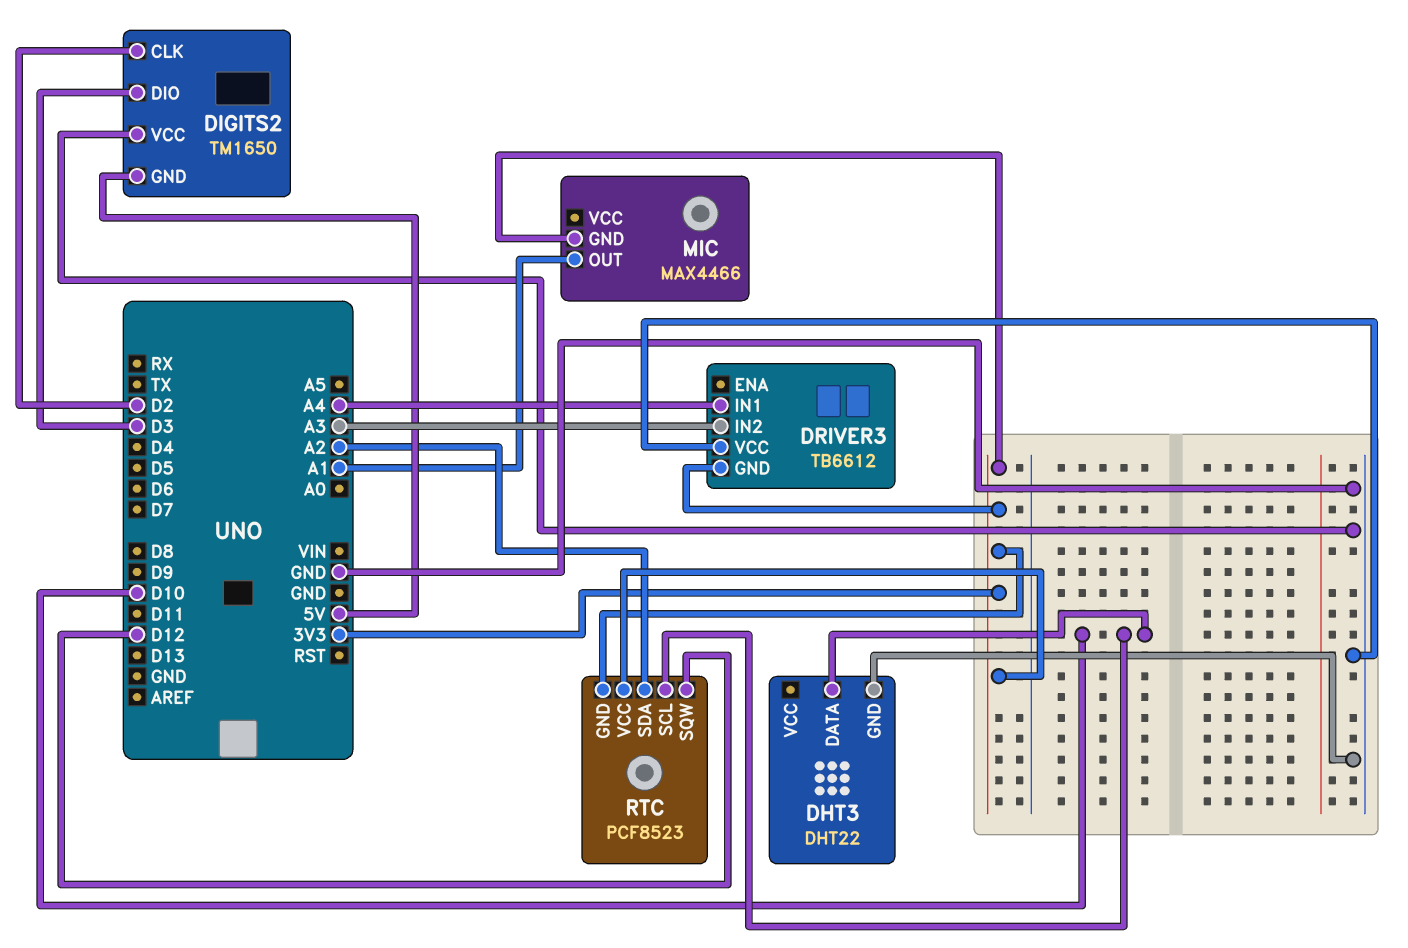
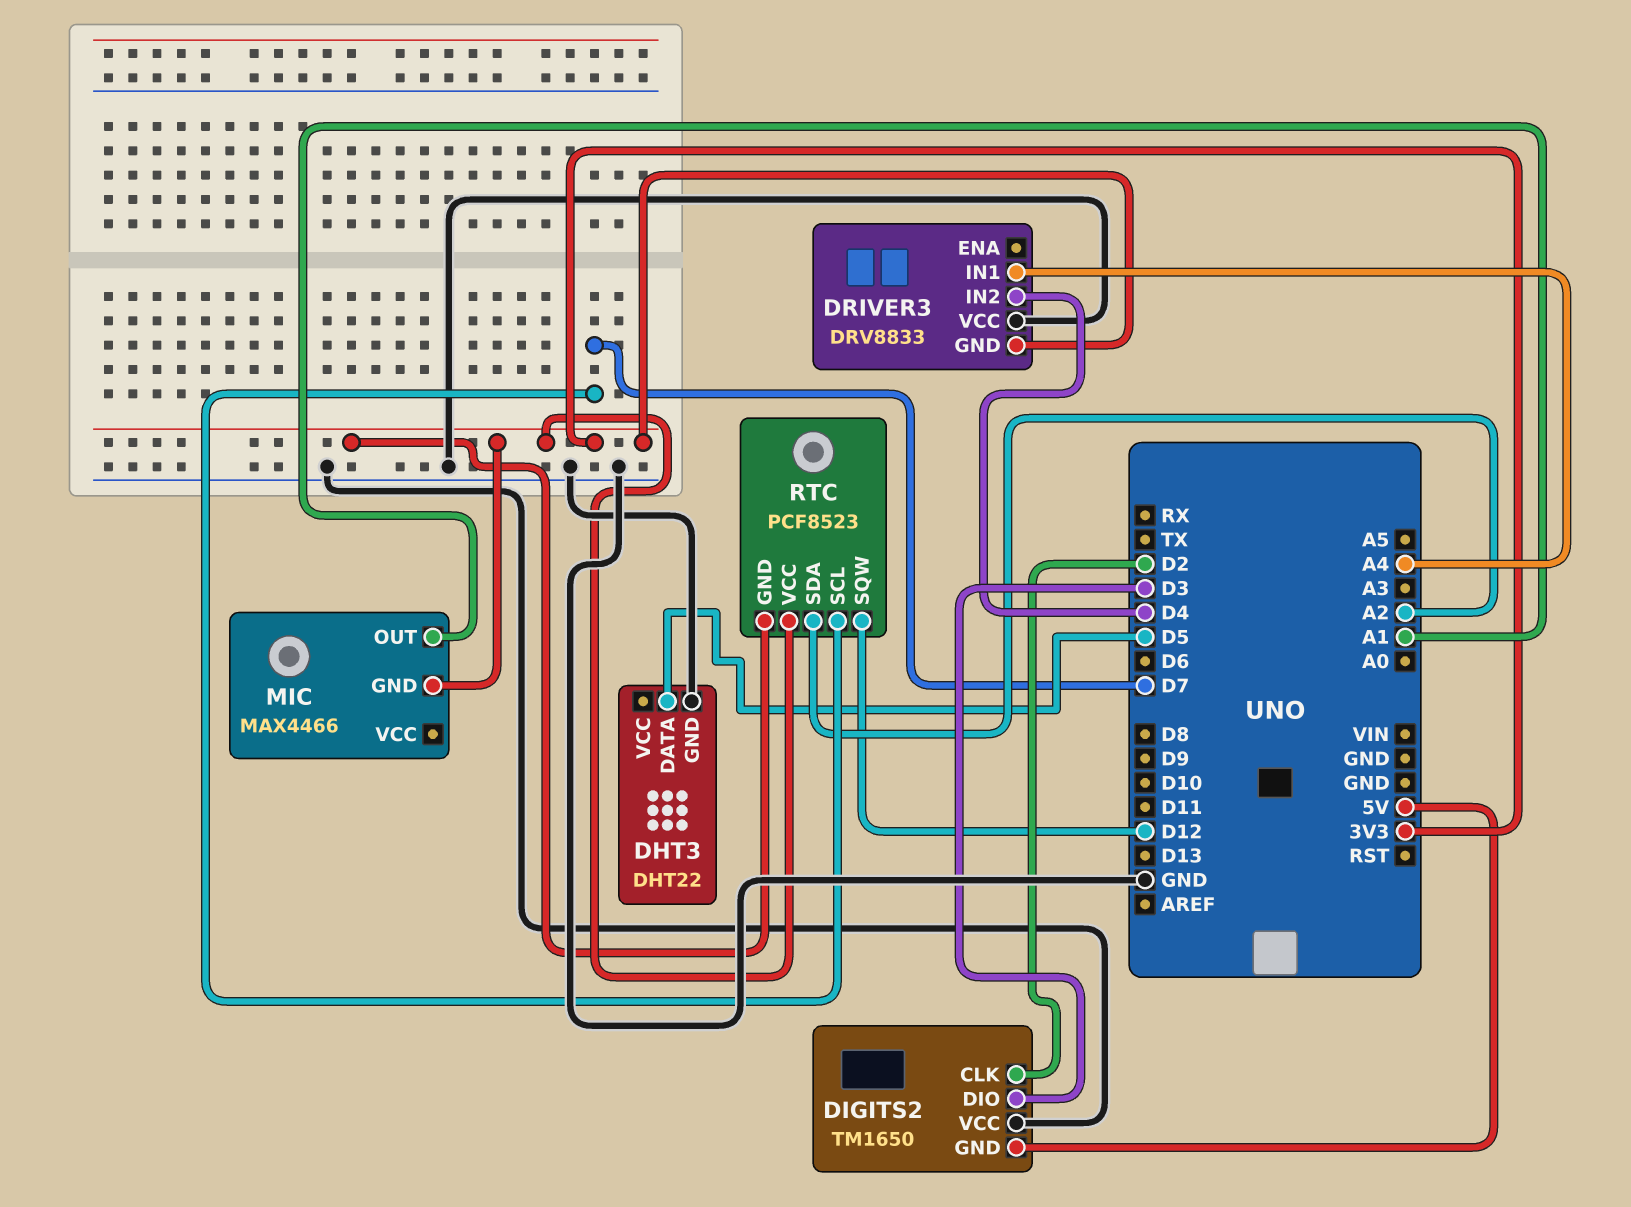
DHT3 pin DATA: D10 -> D5
DRIVER3: TB6612 -> DRV8833
DRIVER3 pin IN2: A3 -> D4
RTC pin SCL: D10 -> D7

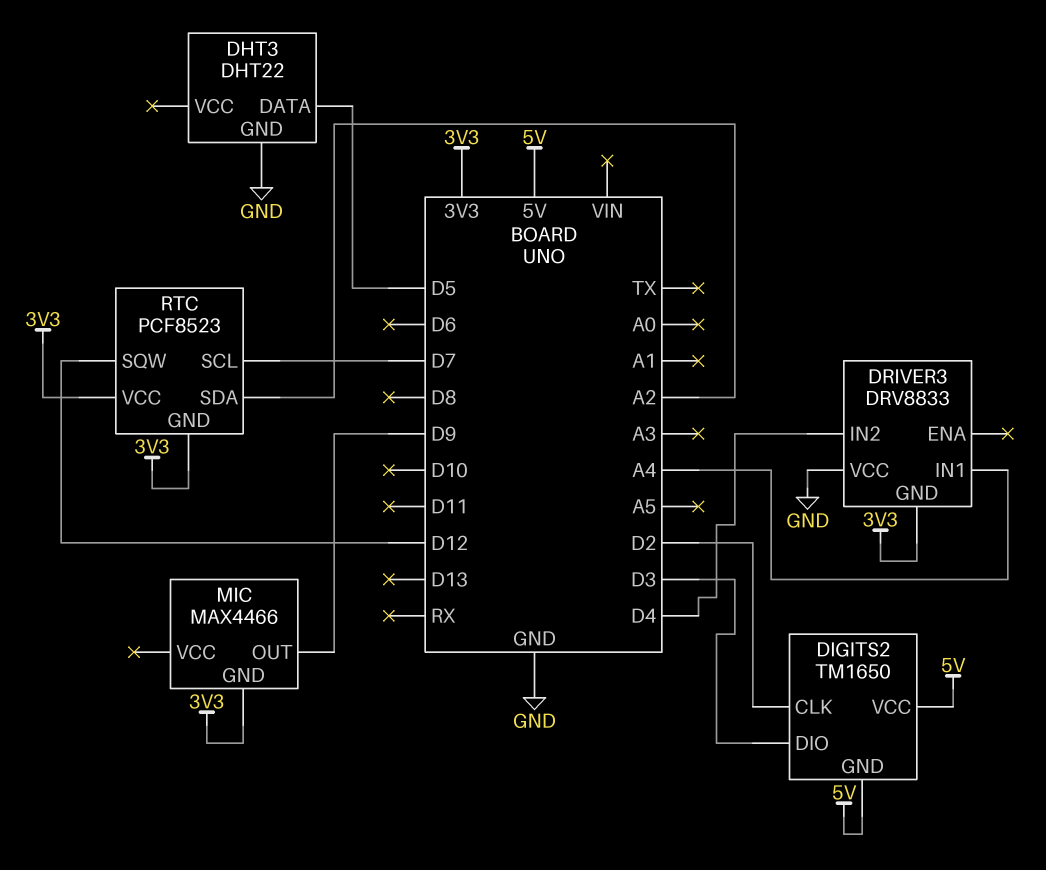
DIGITS2 pin VCC: GND -> 5V
MIC pin OUT: A1 -> D9

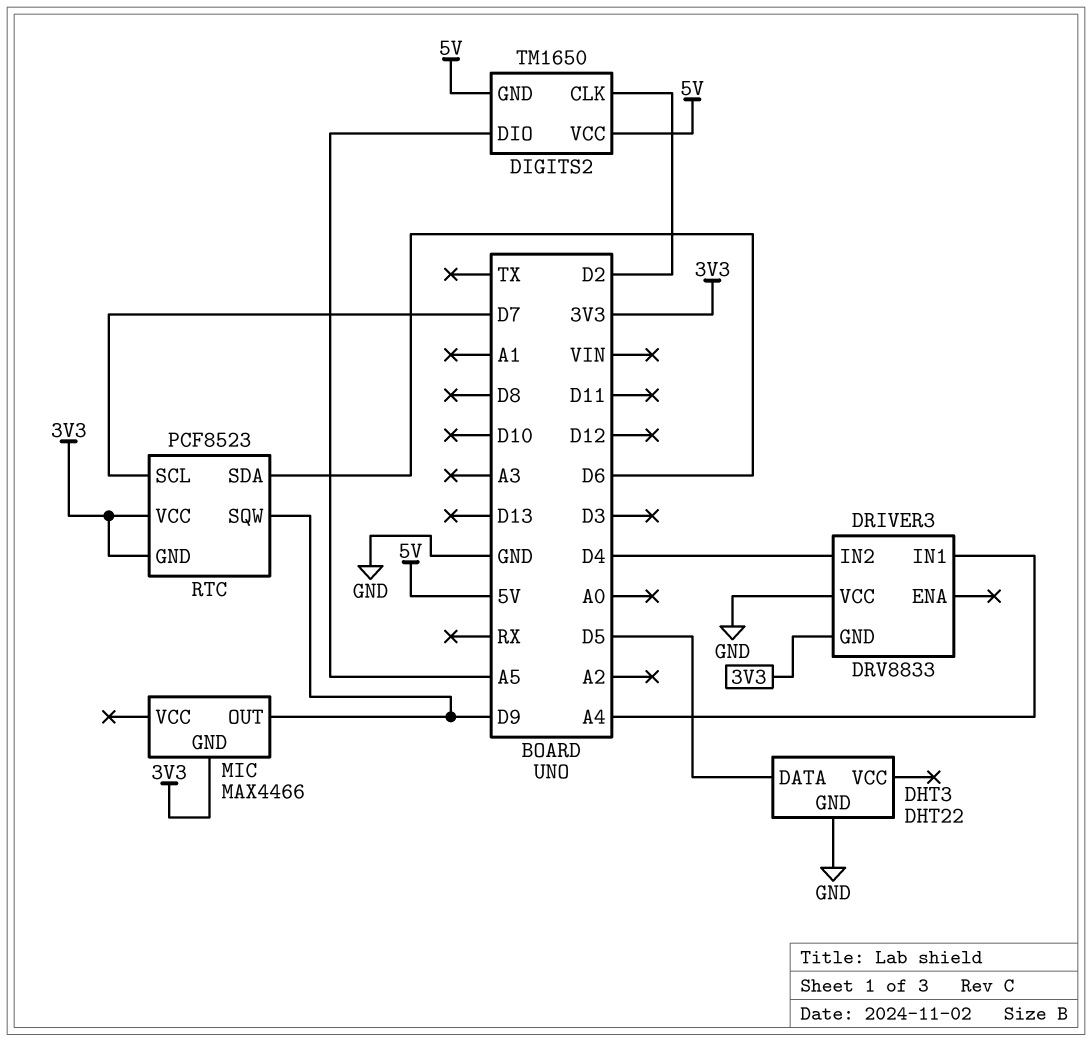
DIGITS2 pin DIO: D3 -> A5
RTC pin SDA: A2 -> D6
RTC pin SQW: D12 -> D9

